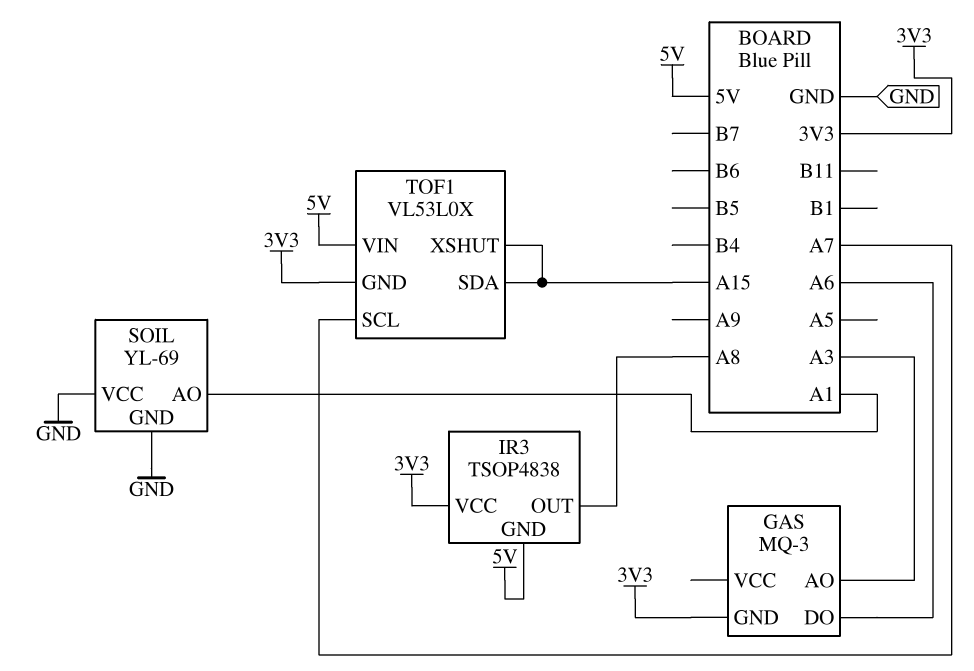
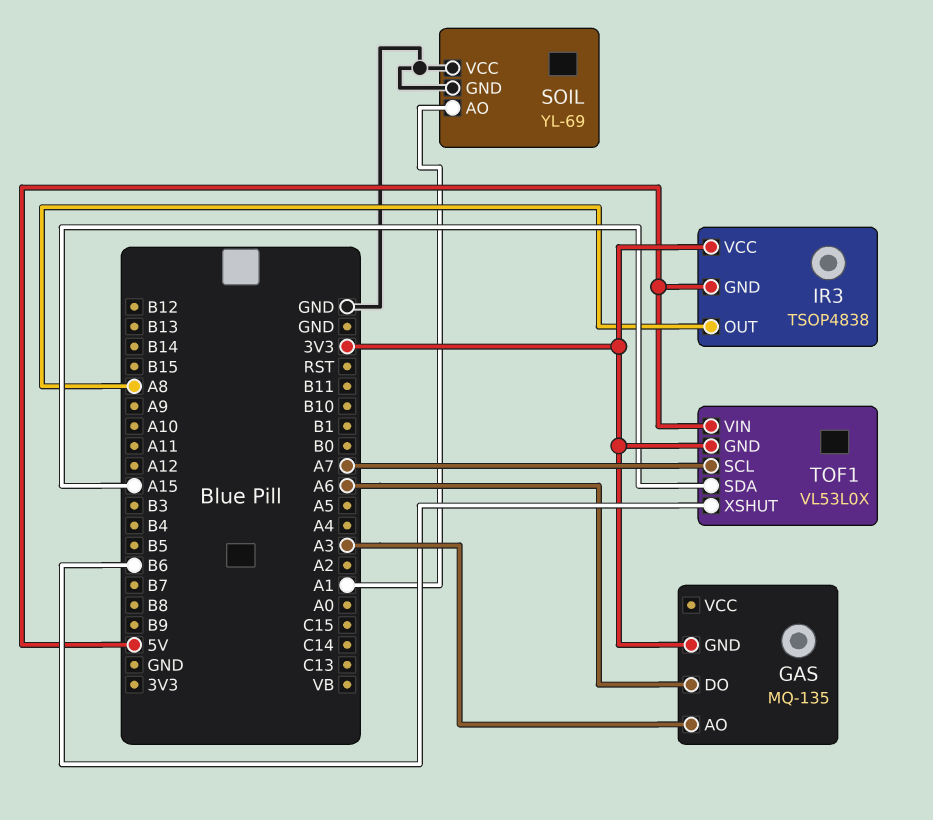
GAS: MQ-3 -> MQ-135
TOF1 pin XSHUT: A15 -> B6

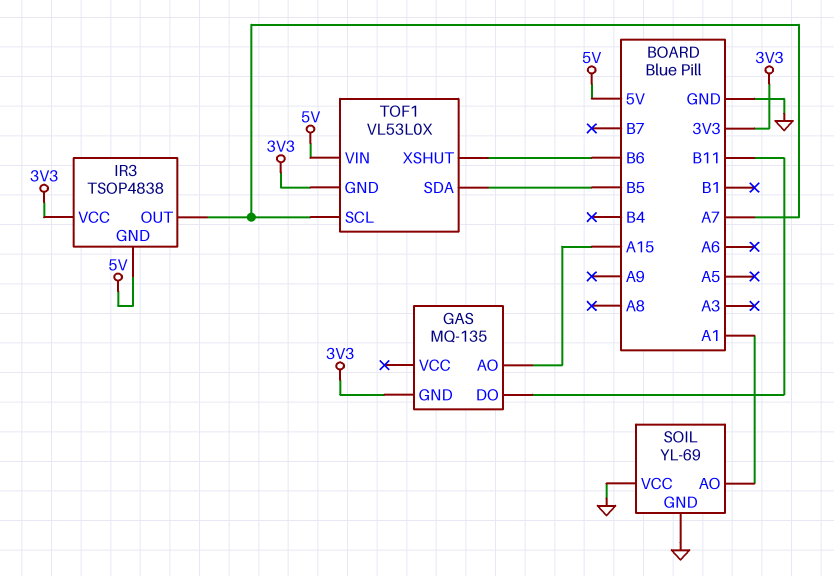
GAS pin AO: A3 -> A15
GAS pin DO: A6 -> B11
IR3 pin OUT: A8 -> A7
TOF1 pin SDA: A15 -> B5

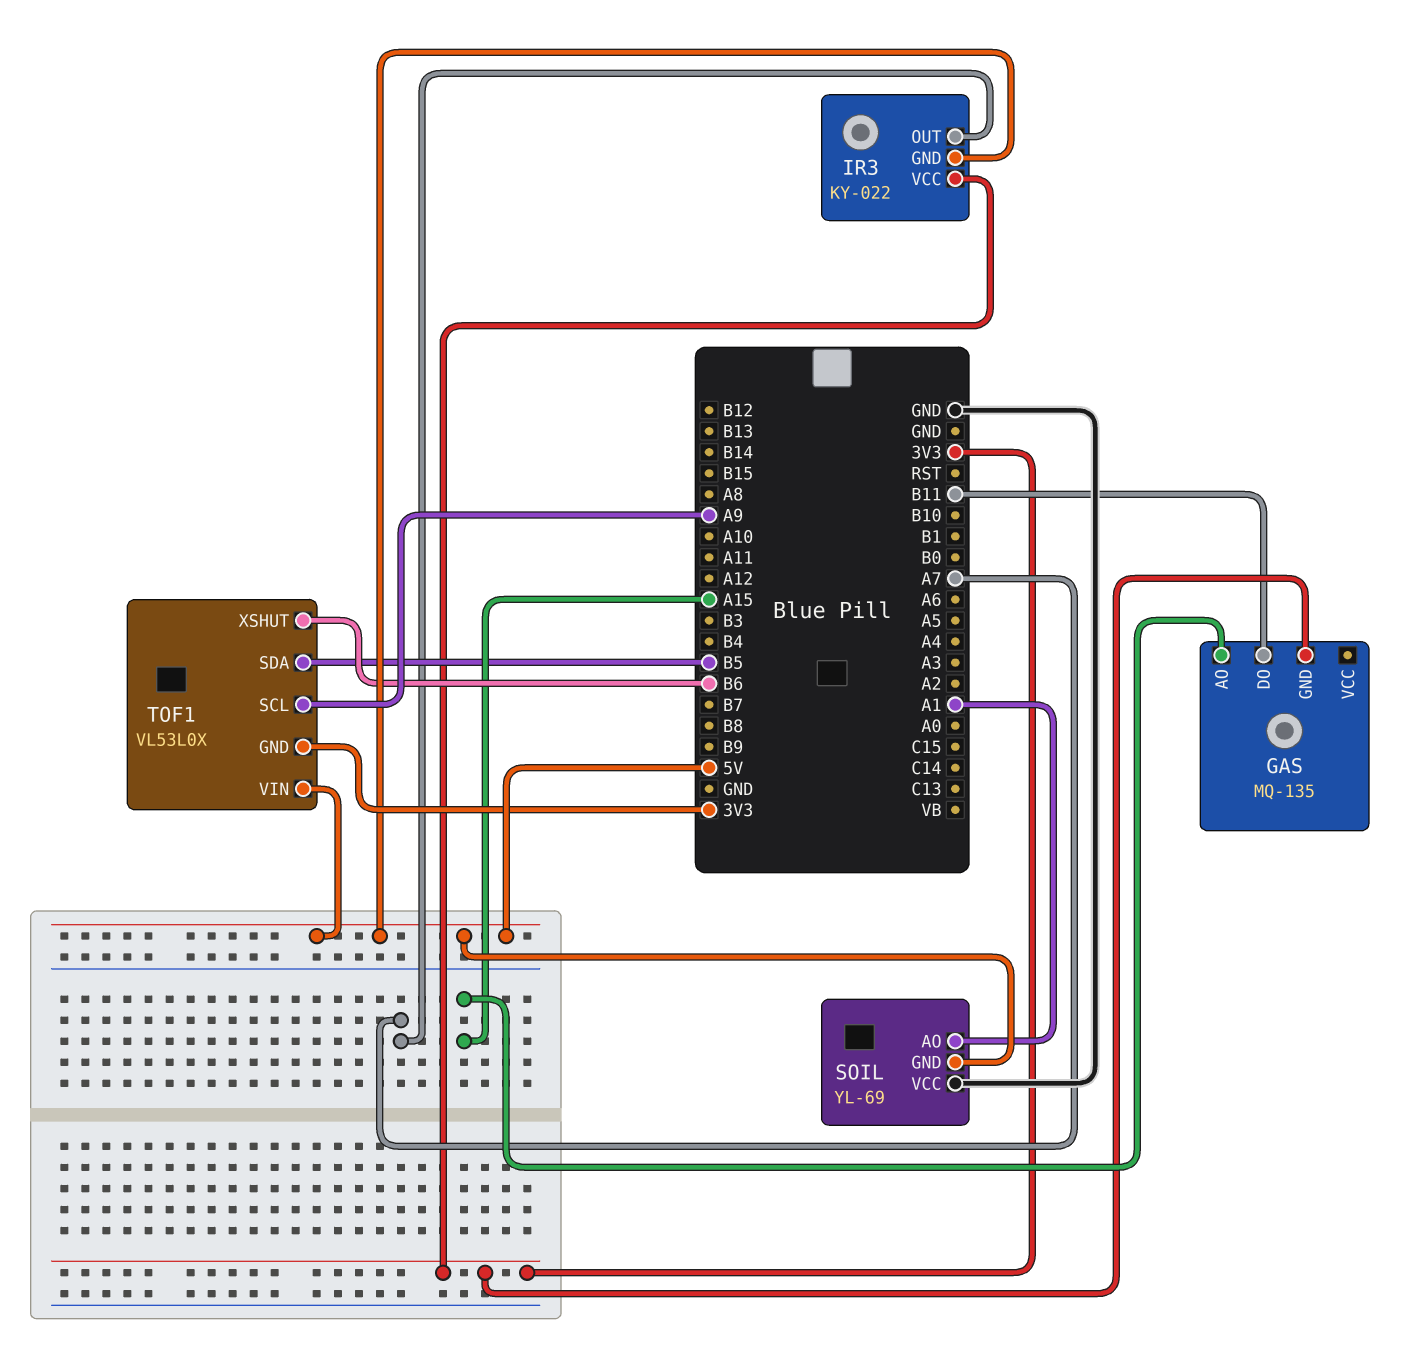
IR3: TSOP4838 -> KY-022
SOIL pin GND: GND -> 5V
TOF1 pin SCL: A7 -> A9

